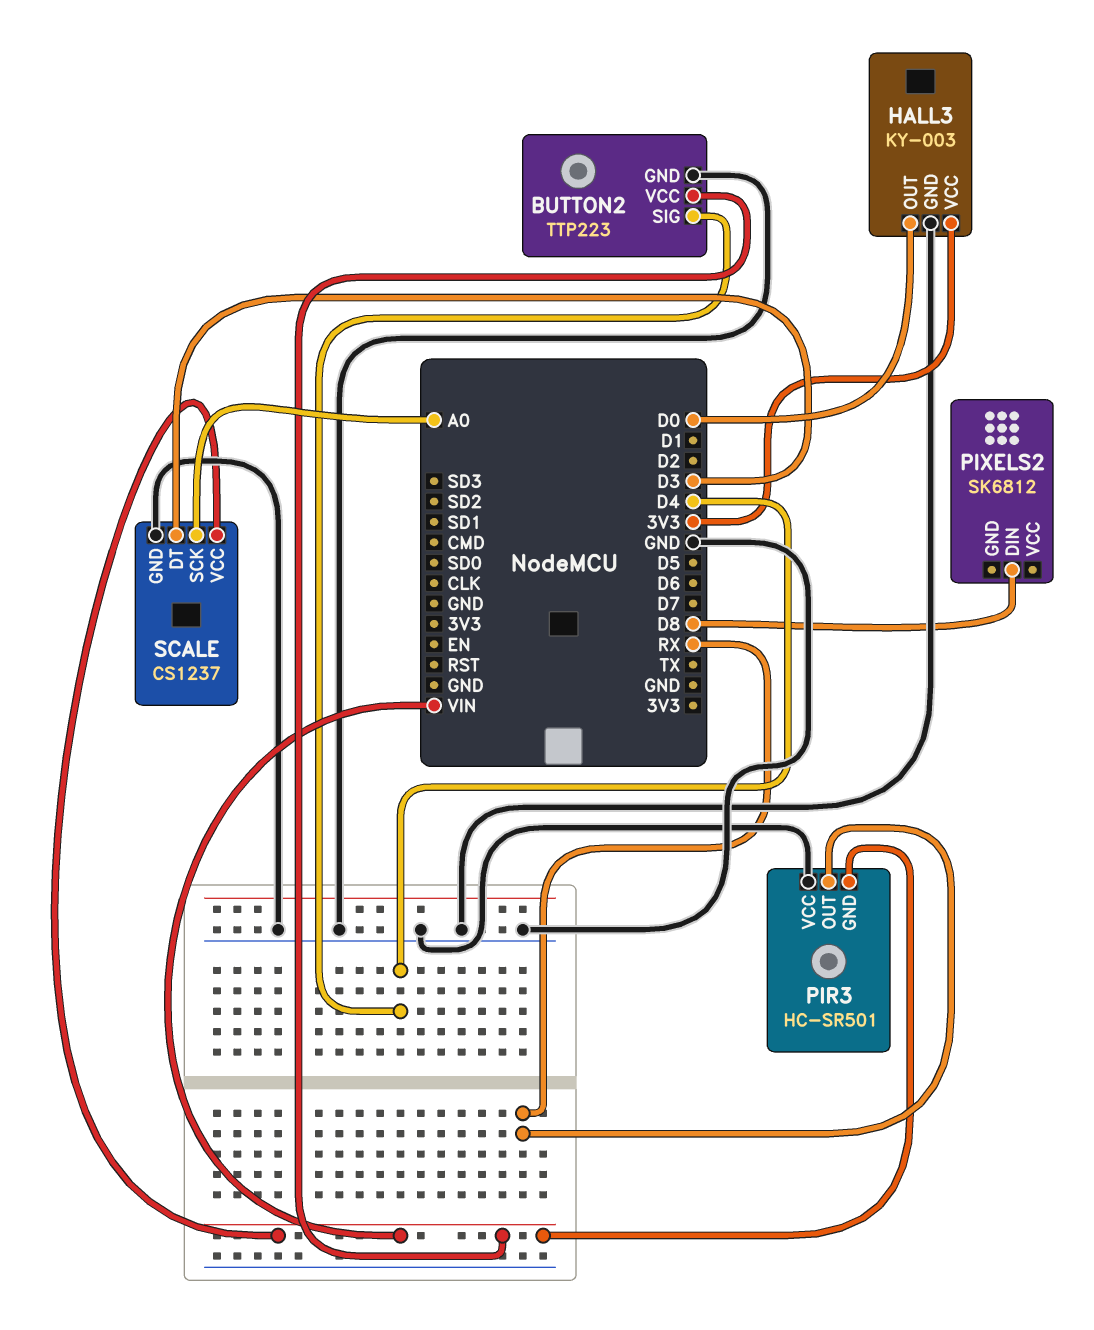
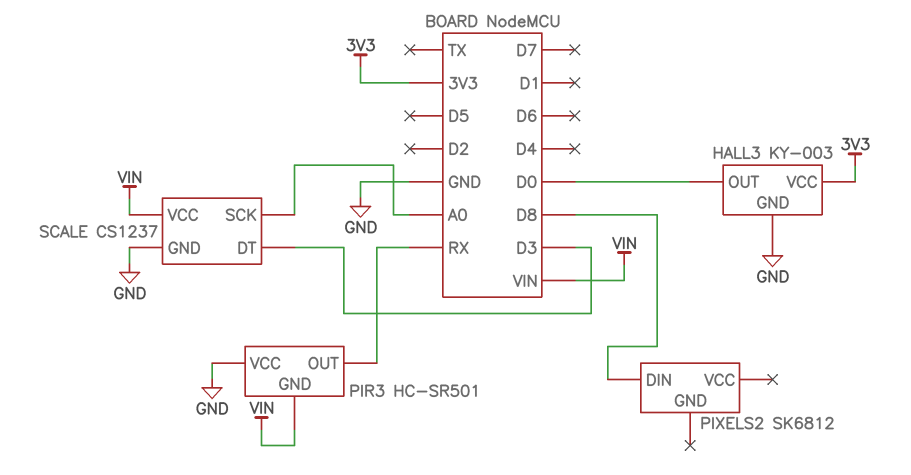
BUTTON2: TTP223 -> none
BUTTON2 pin GND: GND -> none
BUTTON2 pin SIG: D4 -> none
BUTTON2 pin VCC: VIN -> none

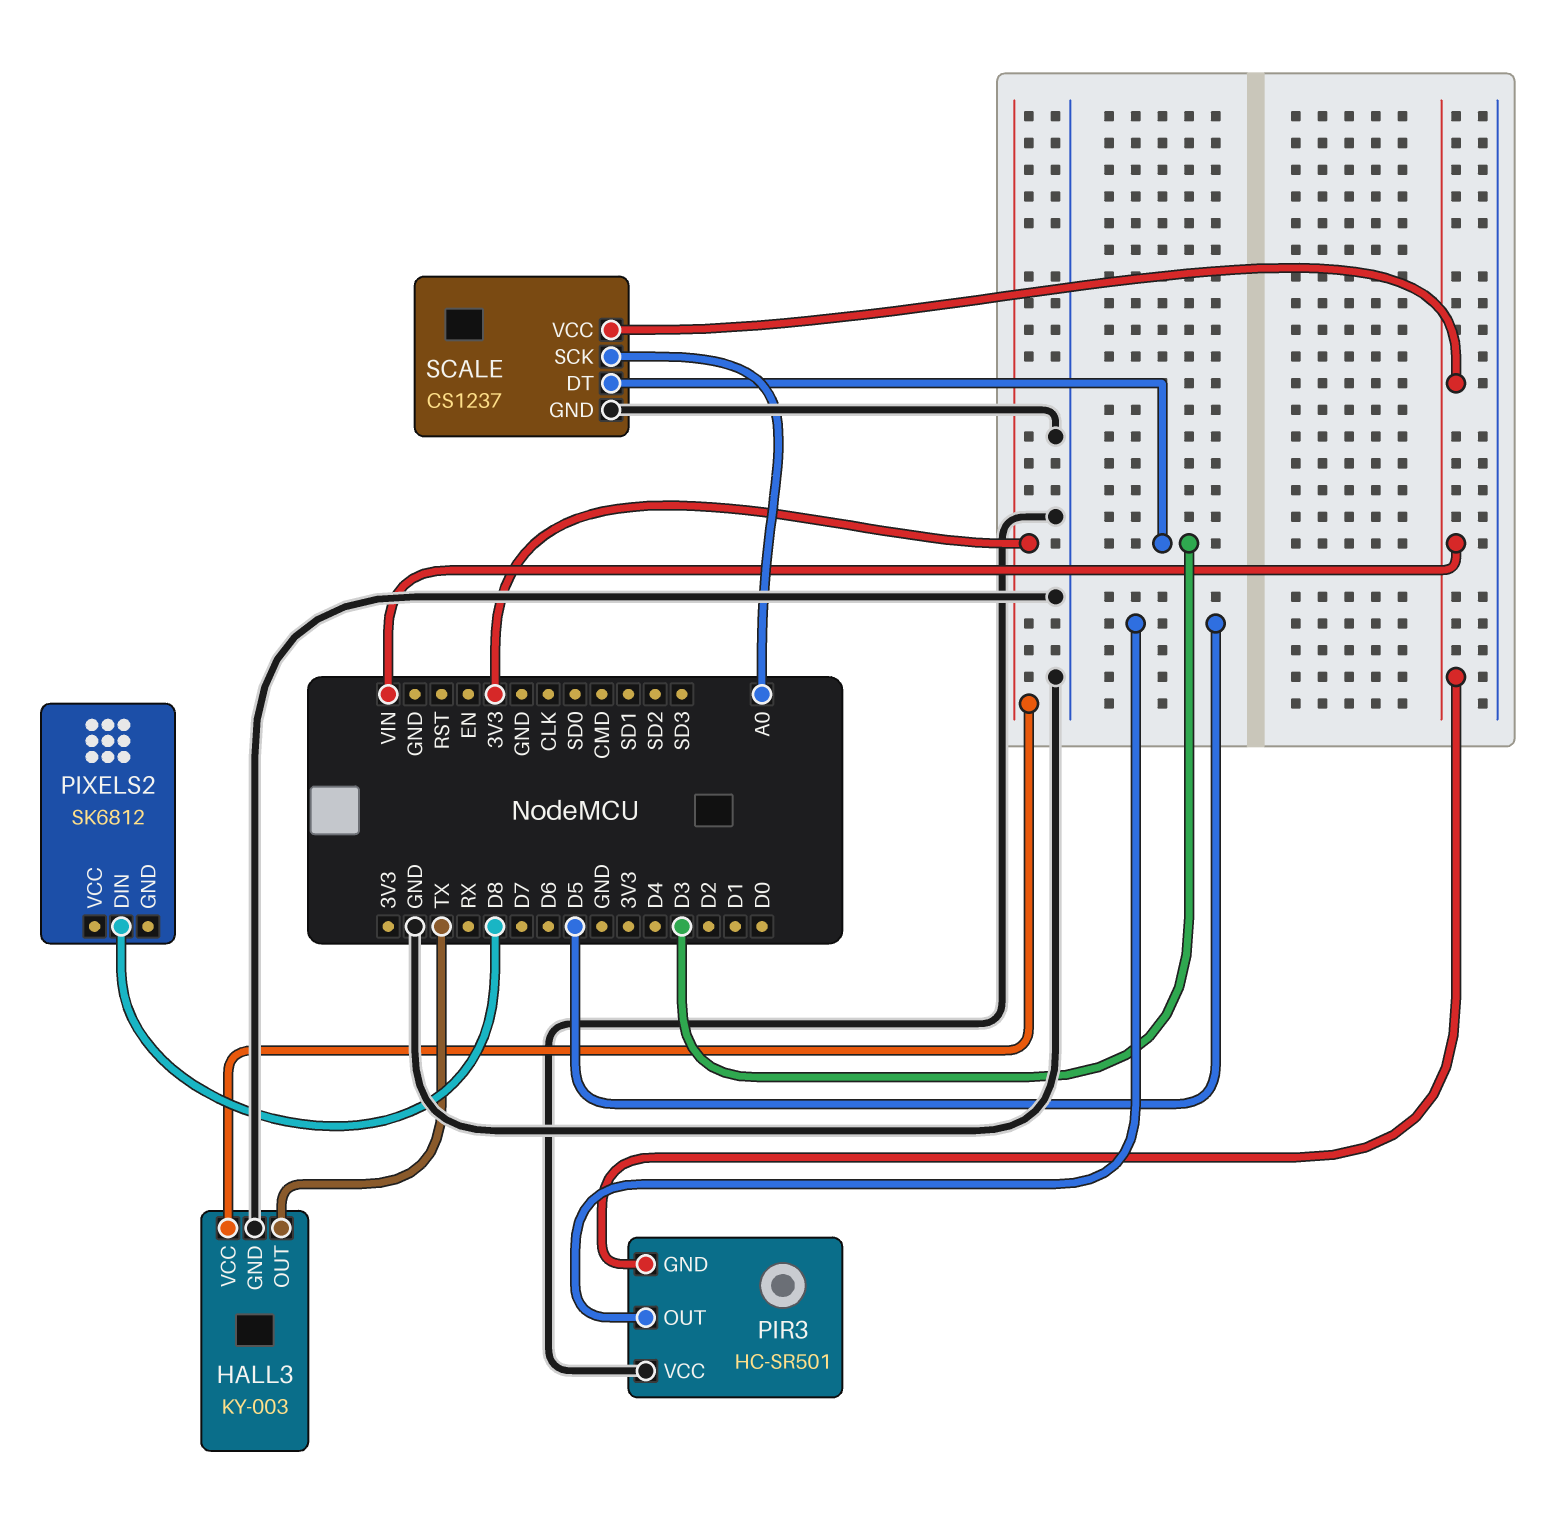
HALL3 pin OUT: D0 -> TX
PIR3 pin OUT: RX -> D5

